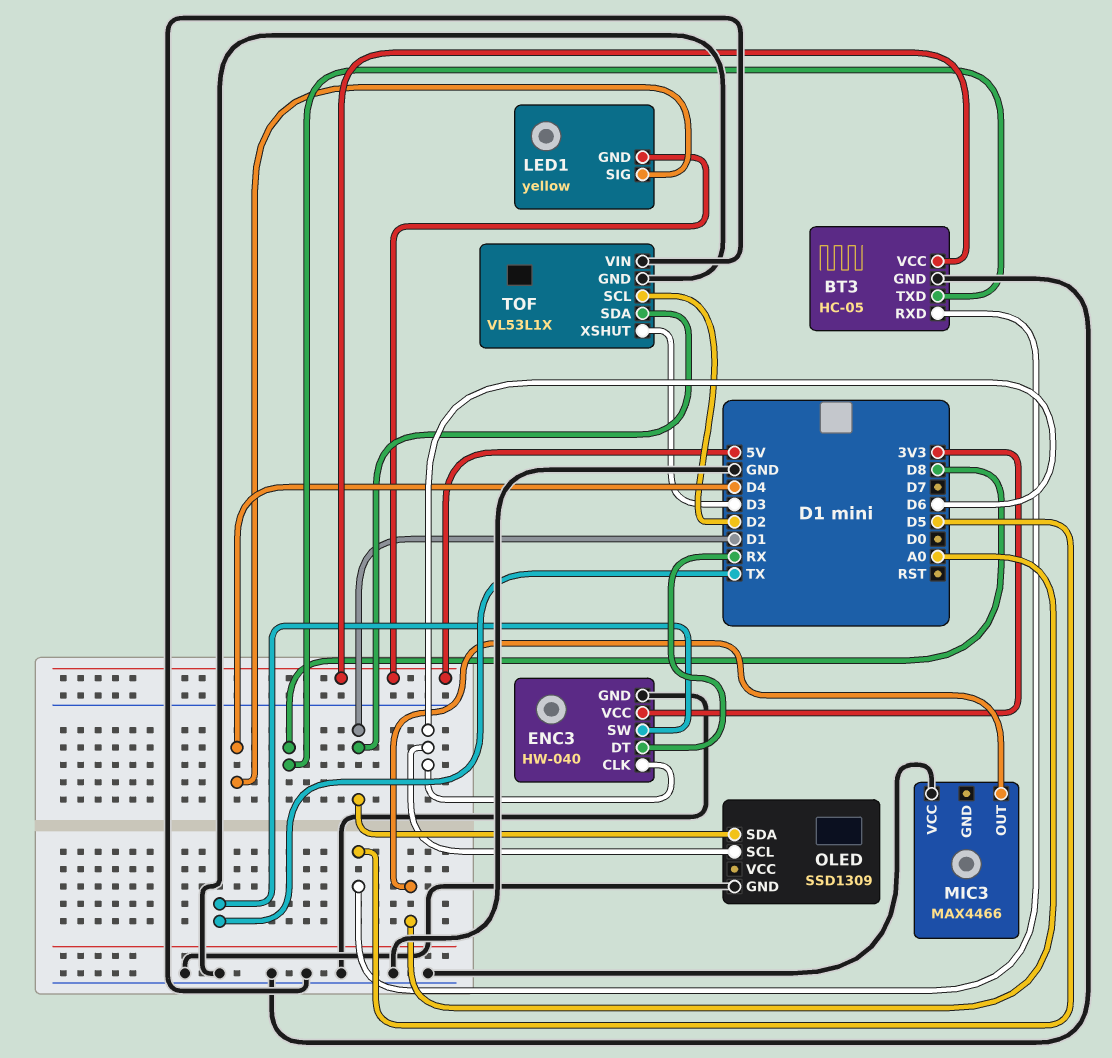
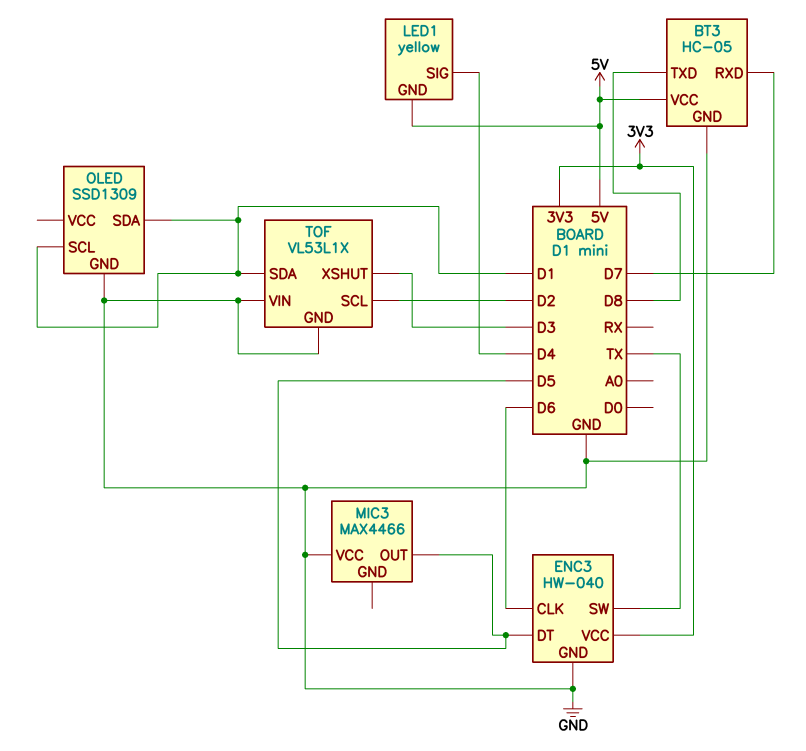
BT3 pin RXD: D5 -> D7
ENC3 pin DT: RX -> D5
MIC3 pin OUT: A0 -> D5
OLED pin SCL: D6 -> D1

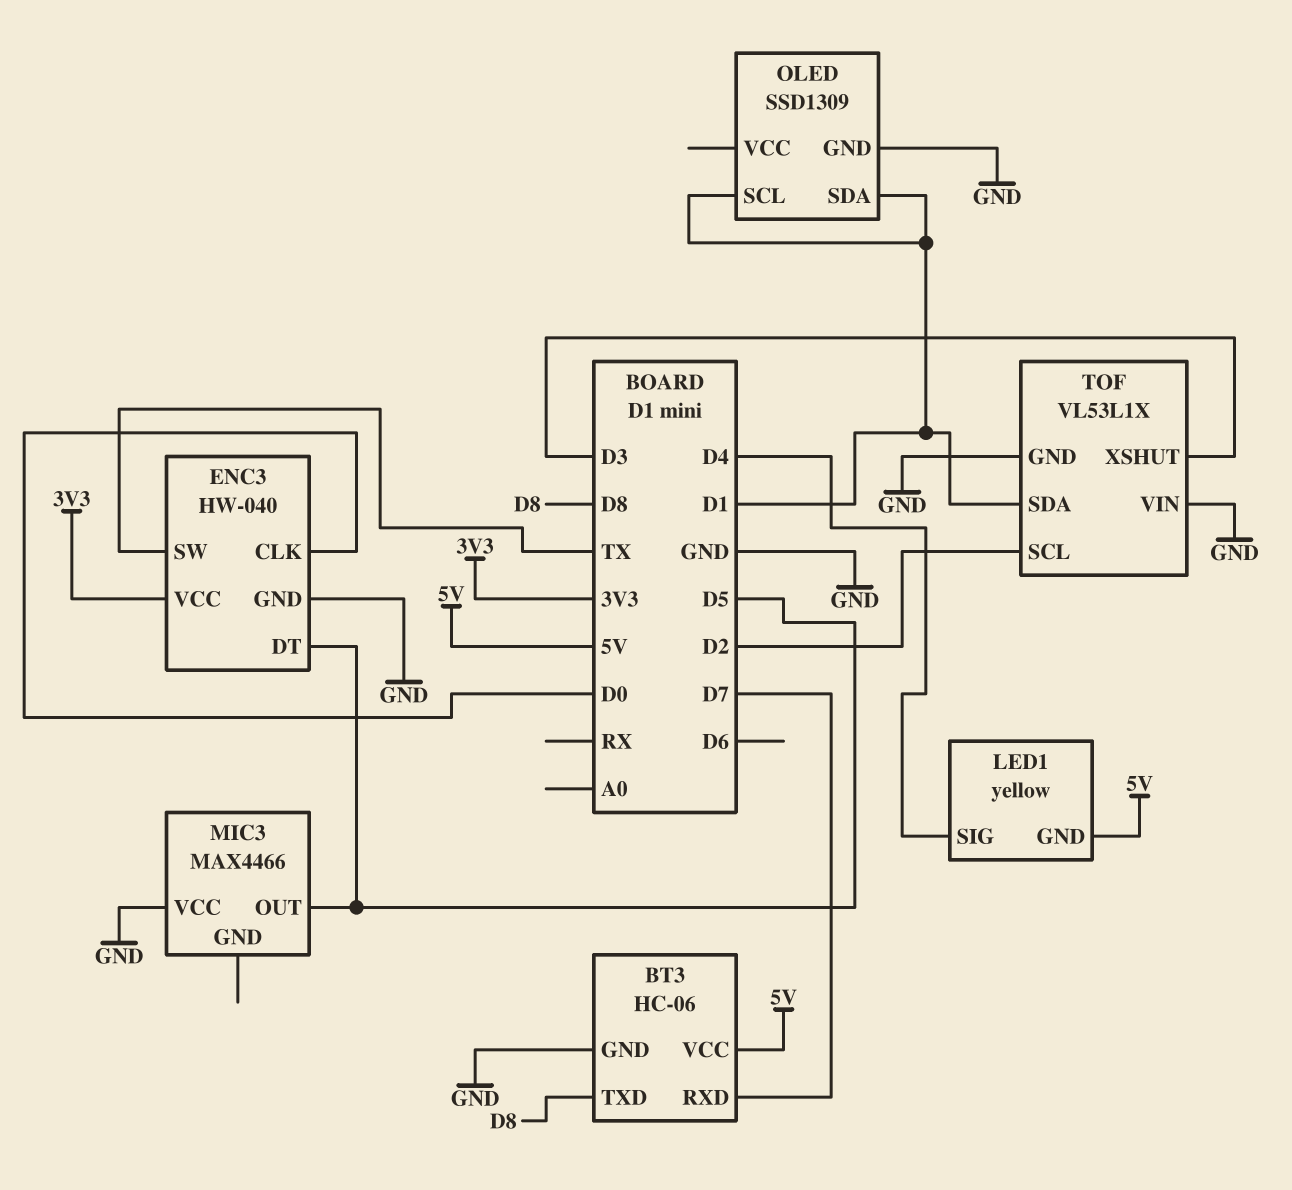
BT3: HC-05 -> HC-06
ENC3 pin CLK: D6 -> D0

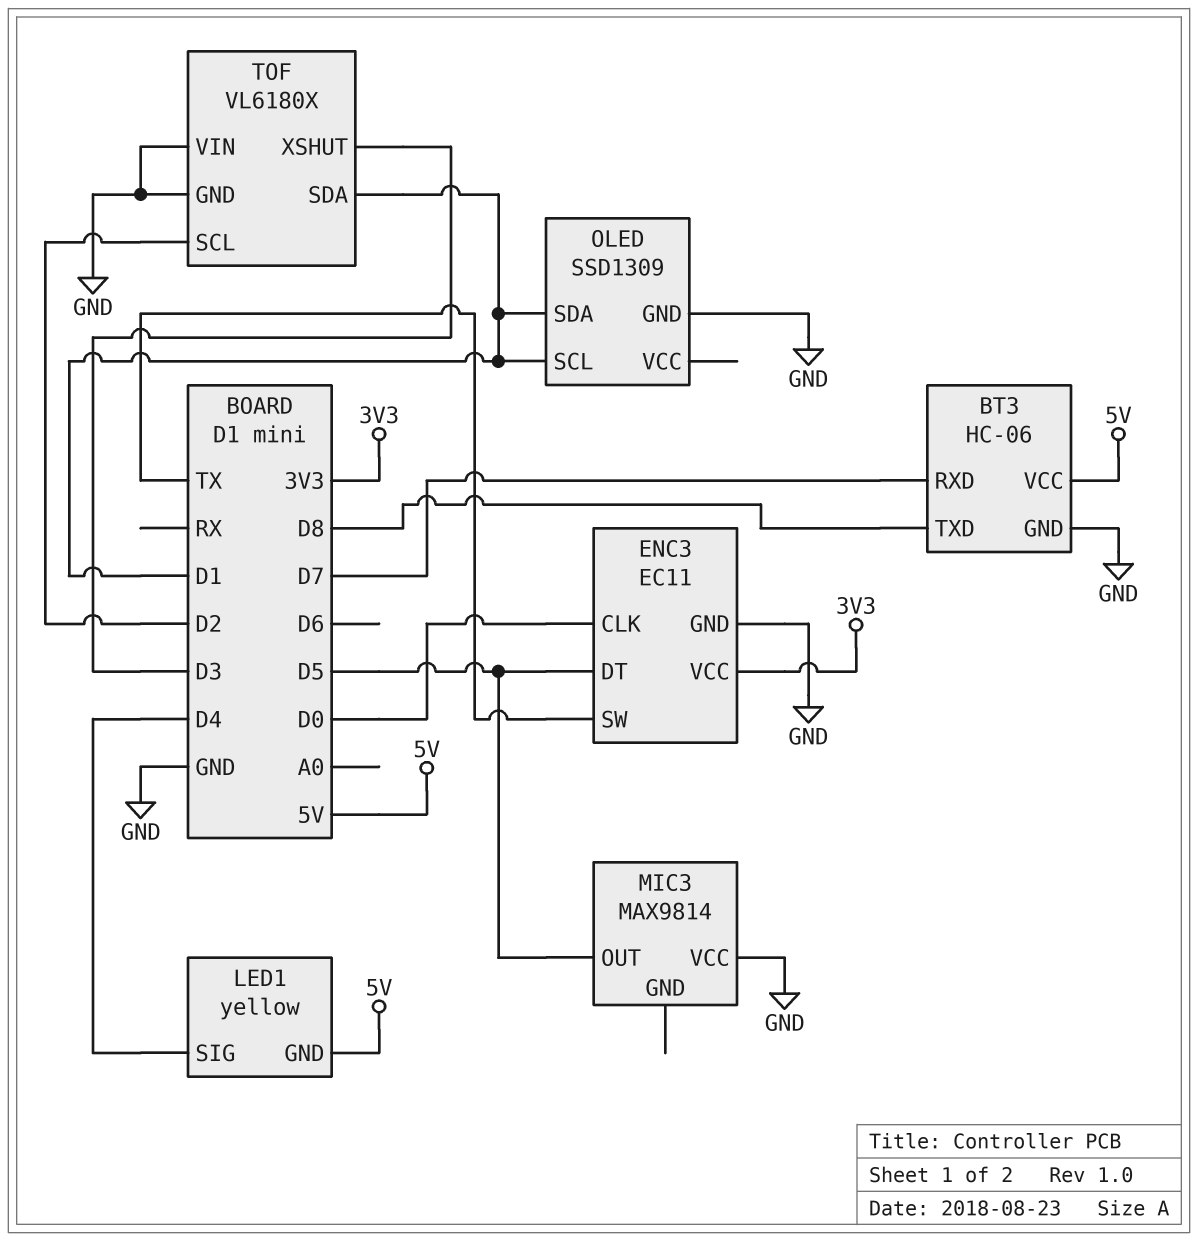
ENC3: HW-040 -> EC11
MIC3: MAX4466 -> MAX9814
TOF: VL53L1X -> VL6180X

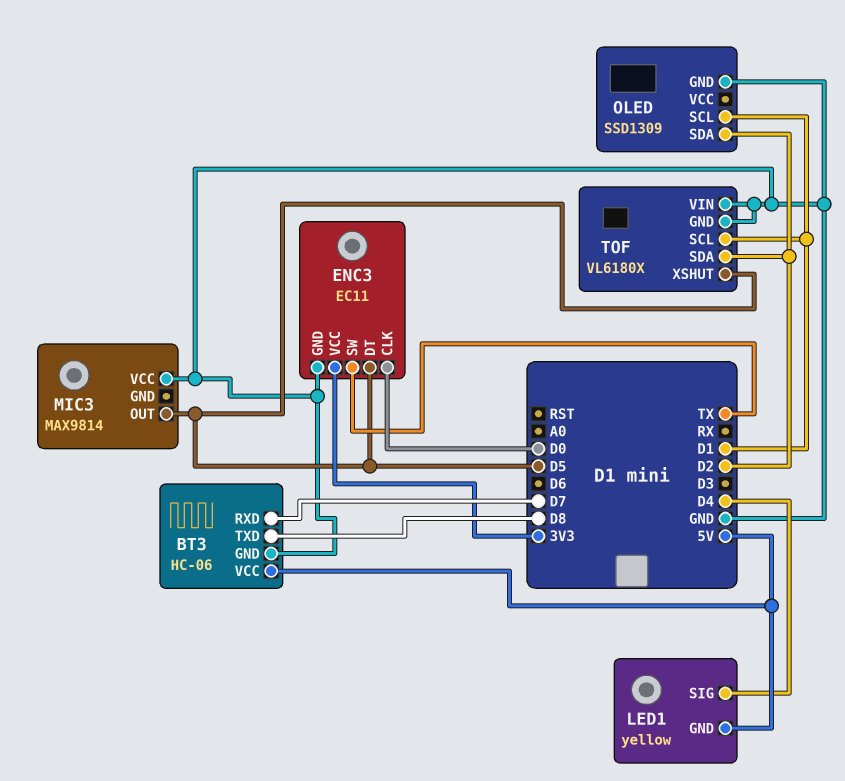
OLED pin SDA: D1 -> D2
TOF pin SCL: D2 -> D1
TOF pin SDA: D1 -> D2
TOF pin XSHUT: D3 -> D5

